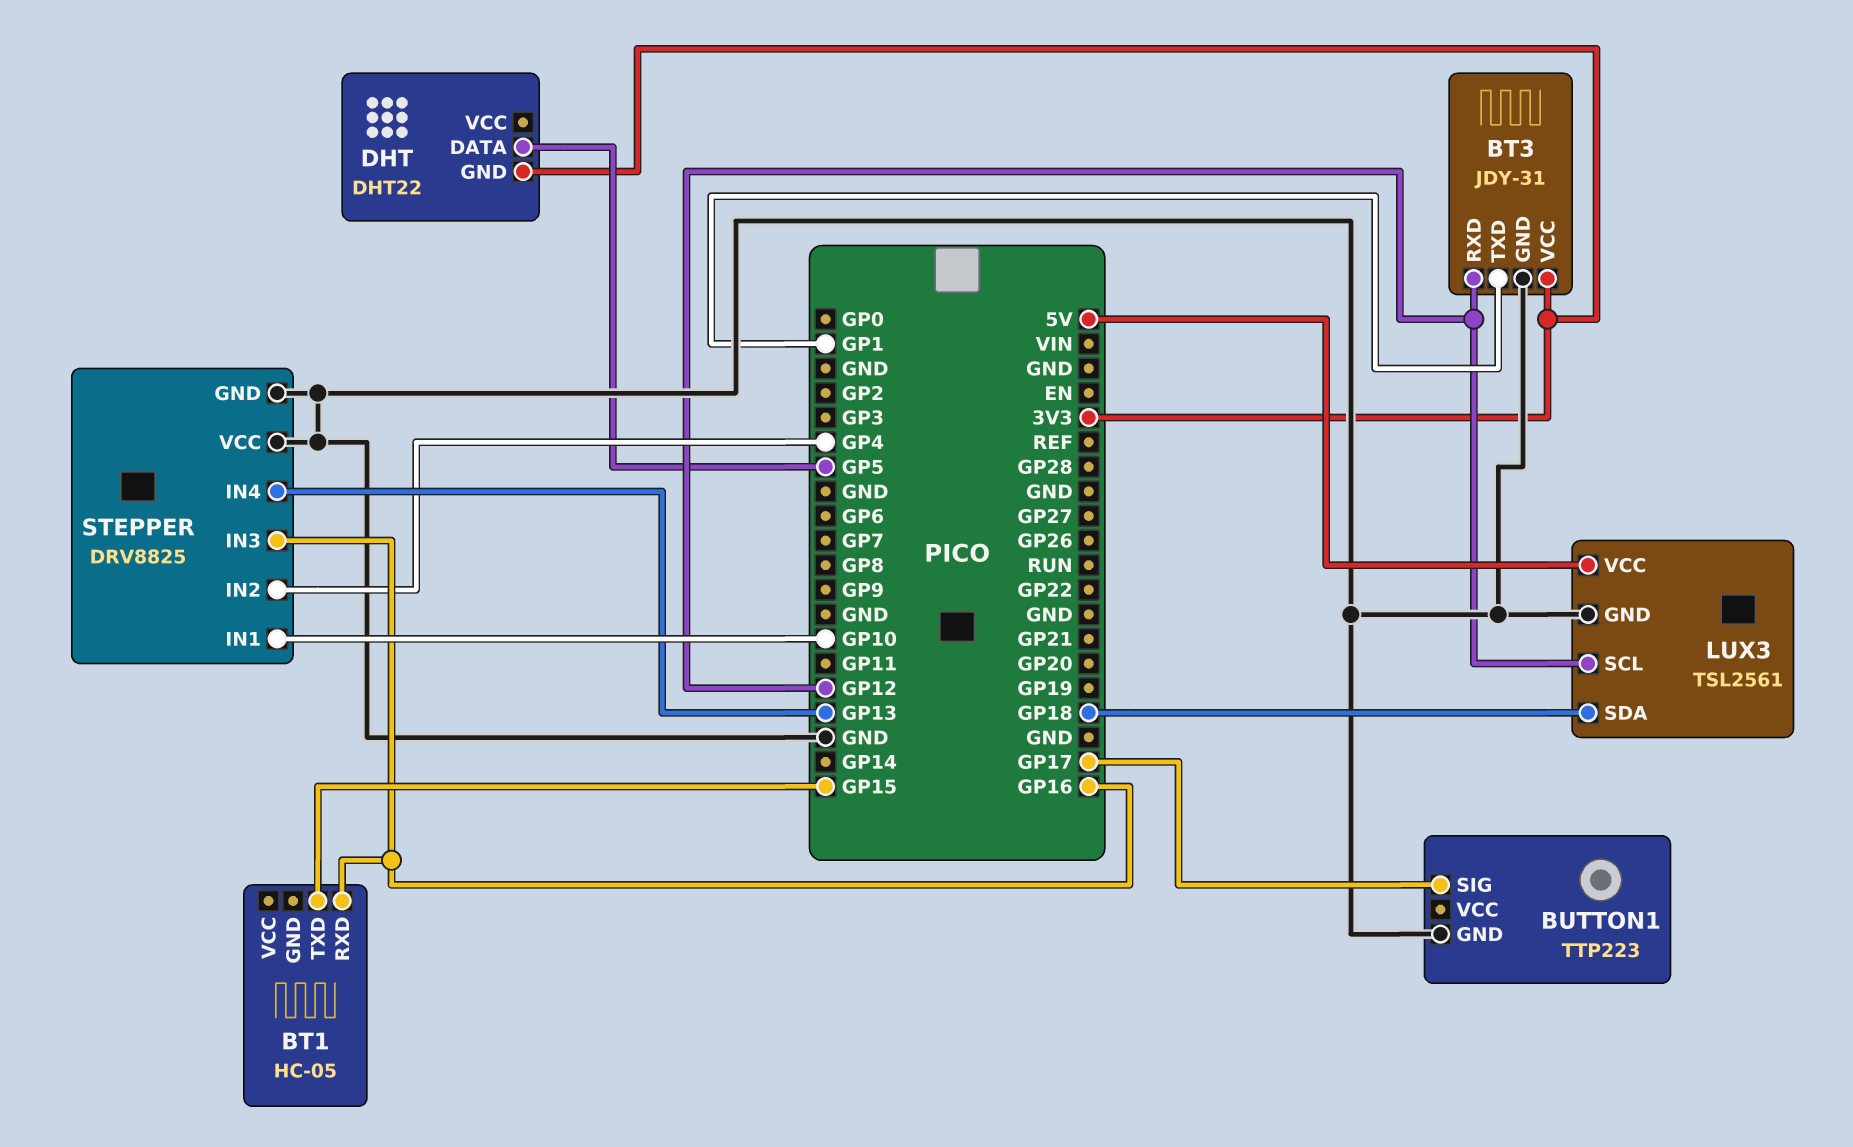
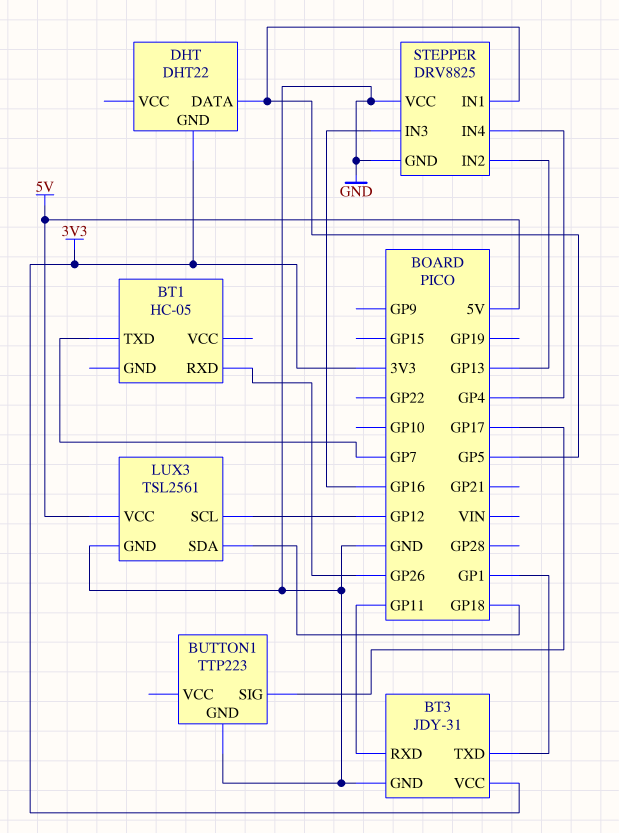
BT1 pin RXD: GP16 -> GP26
BT1 pin TXD: GP15 -> GP7
BT3 pin RXD: GP12 -> GP11
STEPPER pin IN1: GP10 -> GP5
STEPPER pin IN2: GP4 -> GP13
STEPPER pin IN4: GP13 -> GP4

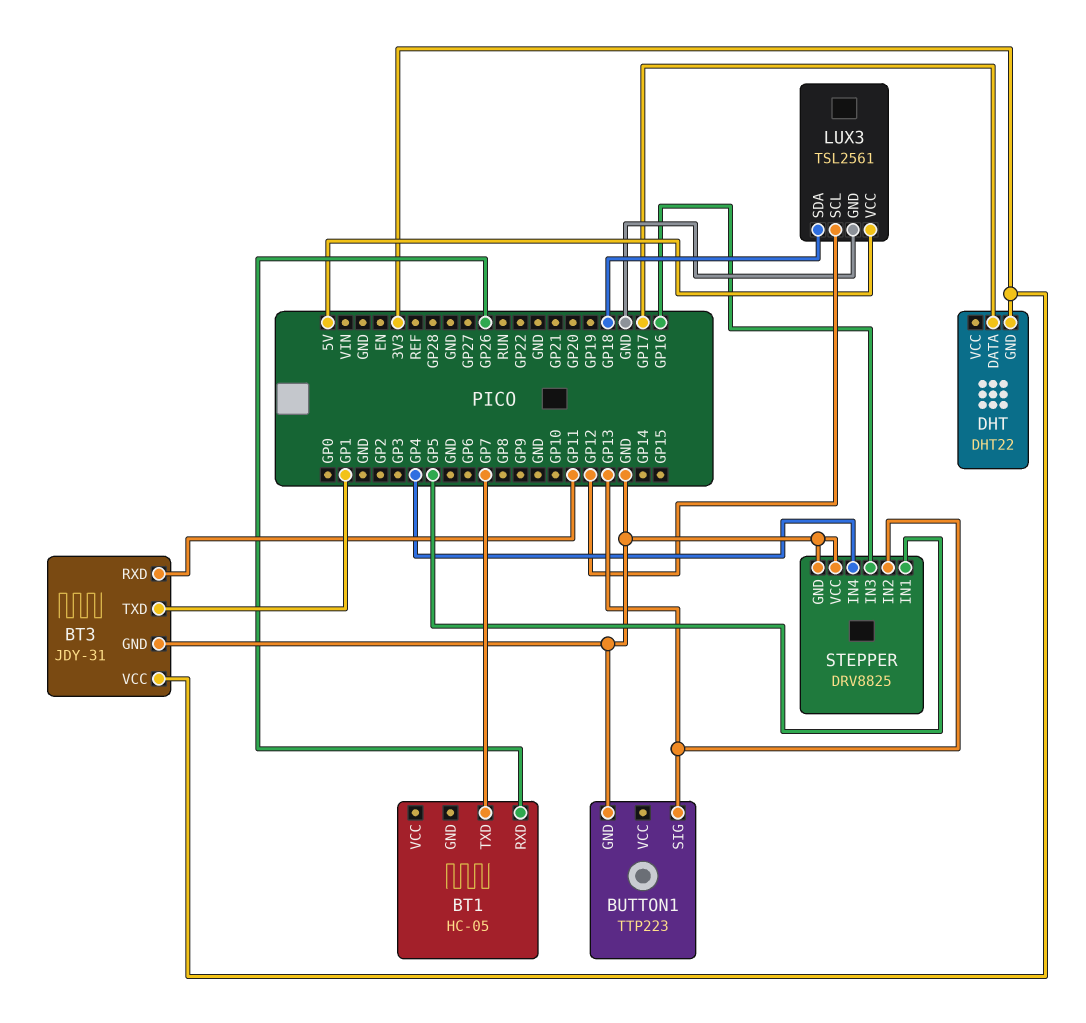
BUTTON1 pin SIG: GP17 -> GP13
DHT pin DATA: GP5 -> GP17

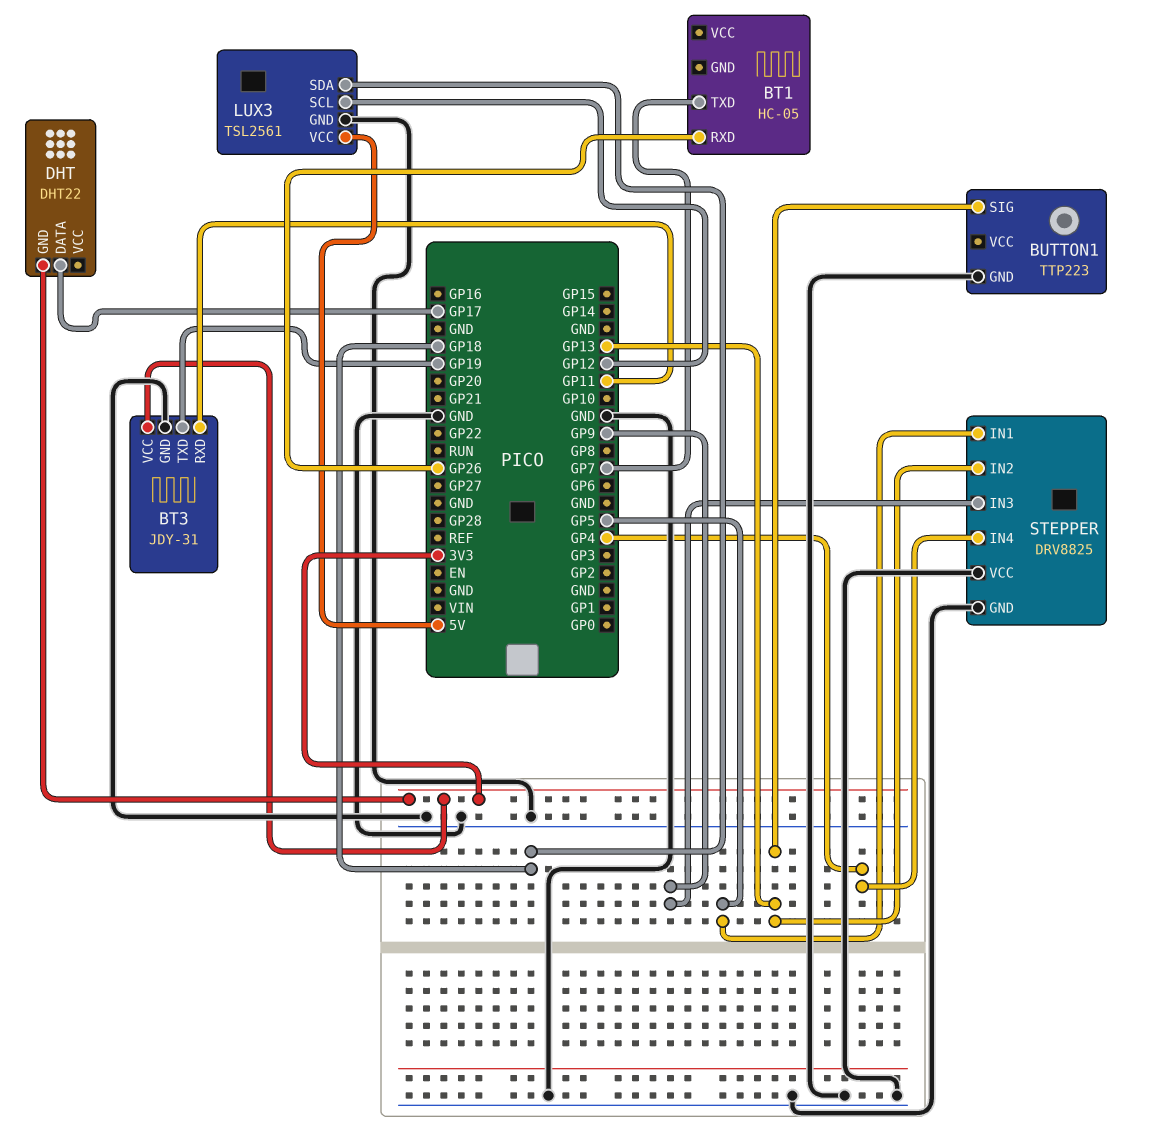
BT3 pin TXD: GP1 -> GP19
STEPPER pin IN3: GP16 -> GP9

